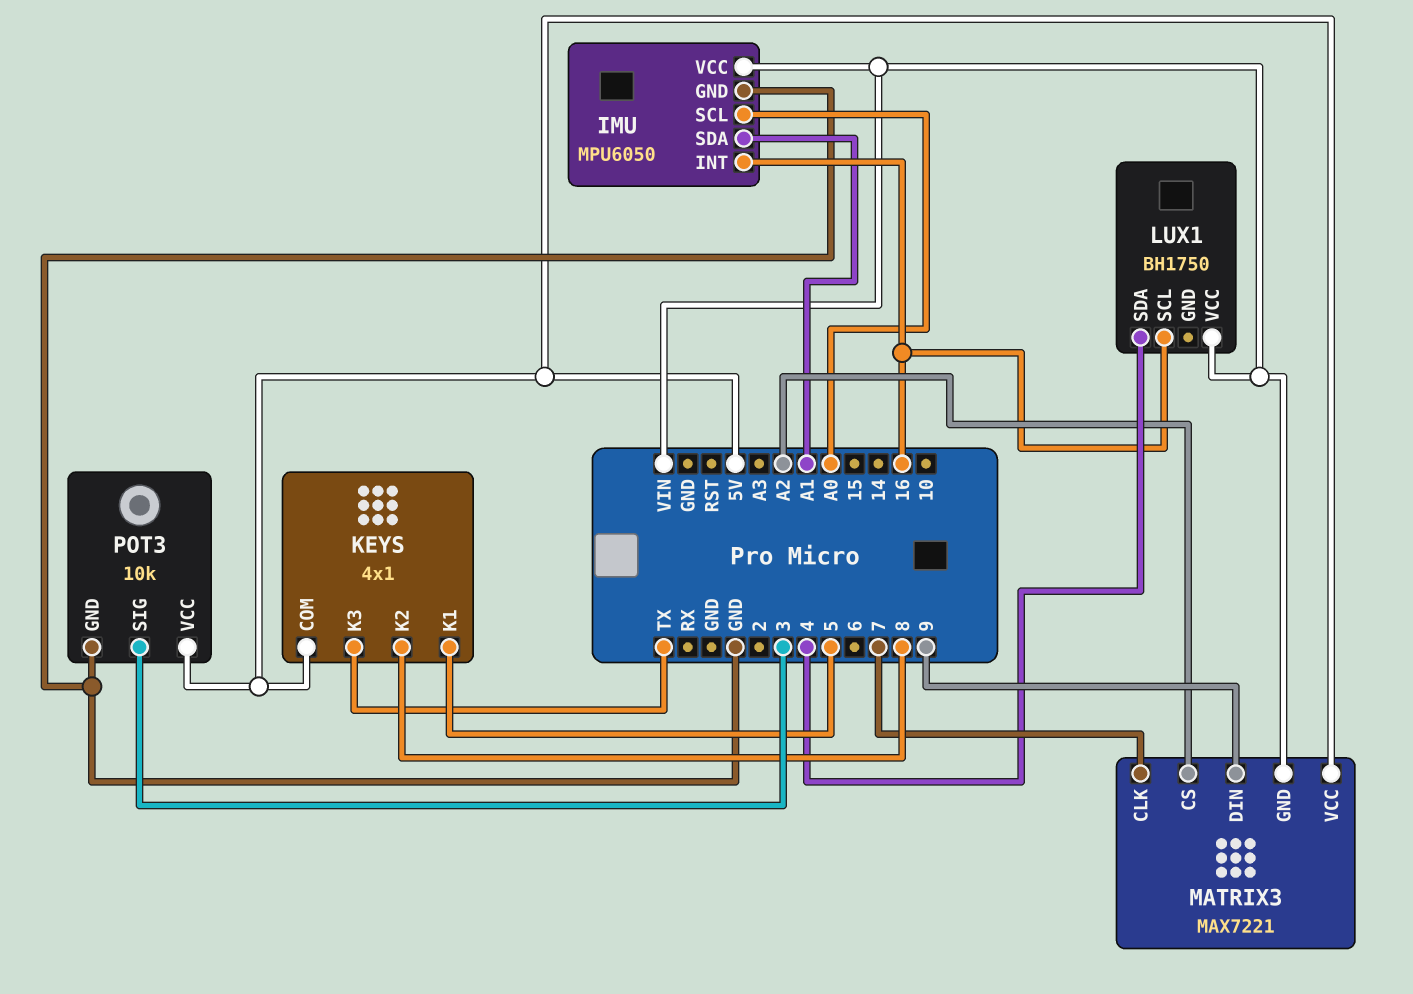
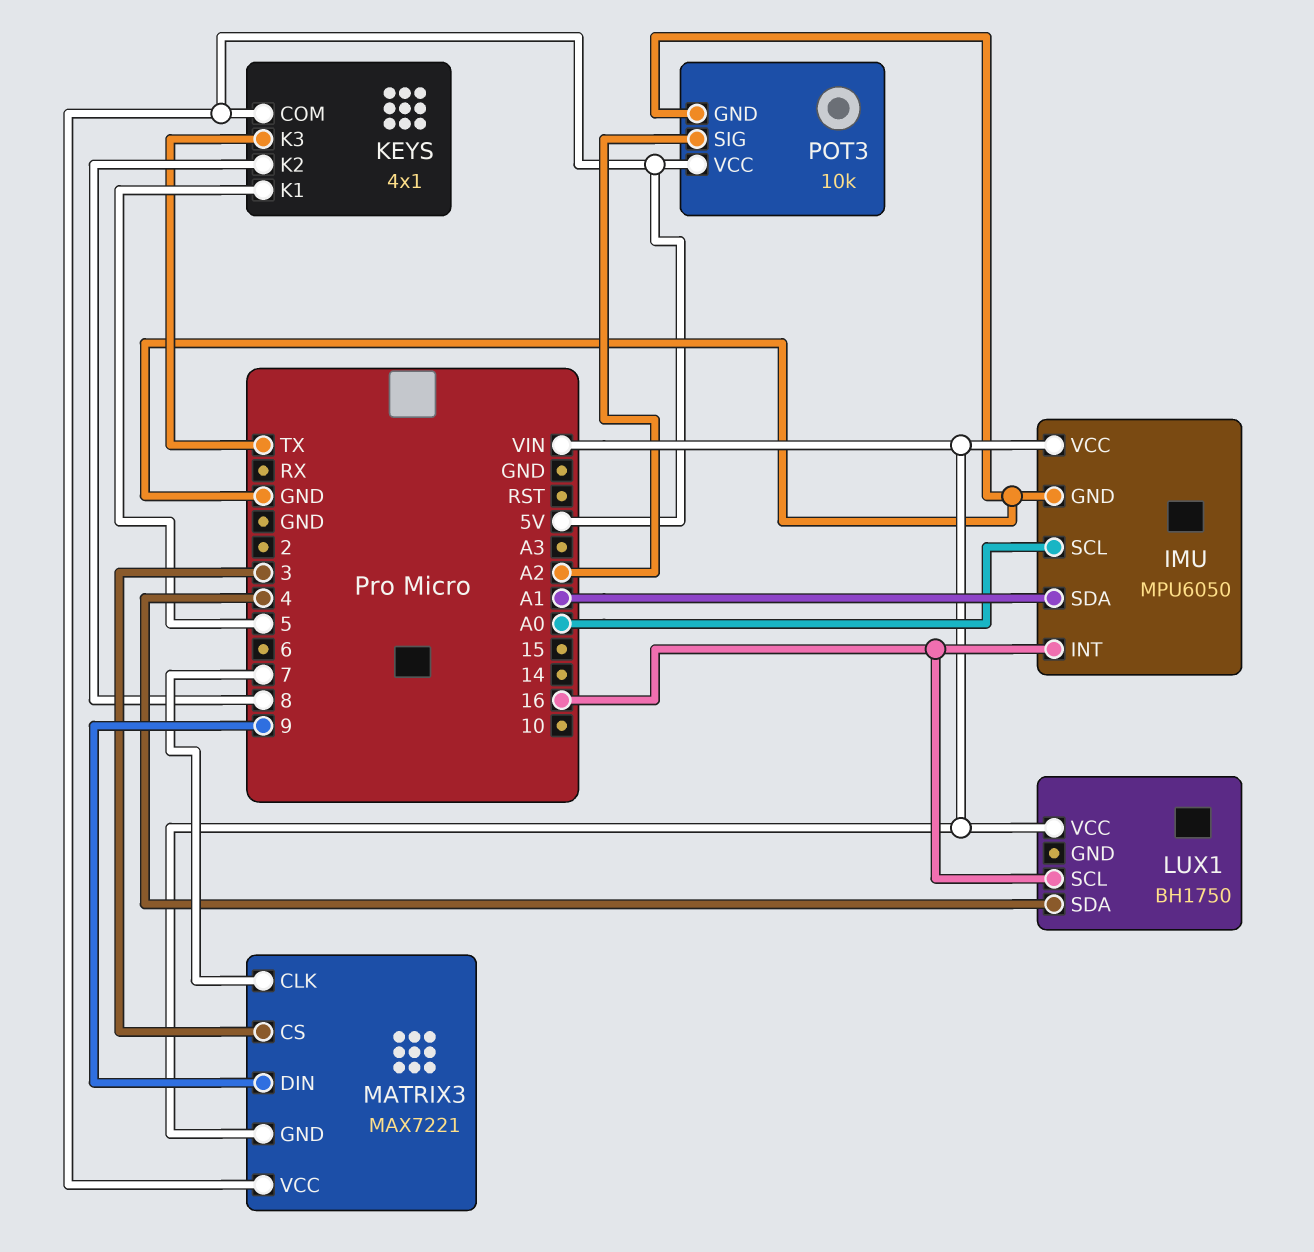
MATRIX3 pin CS: A2 -> 3
POT3 pin SIG: 3 -> A2

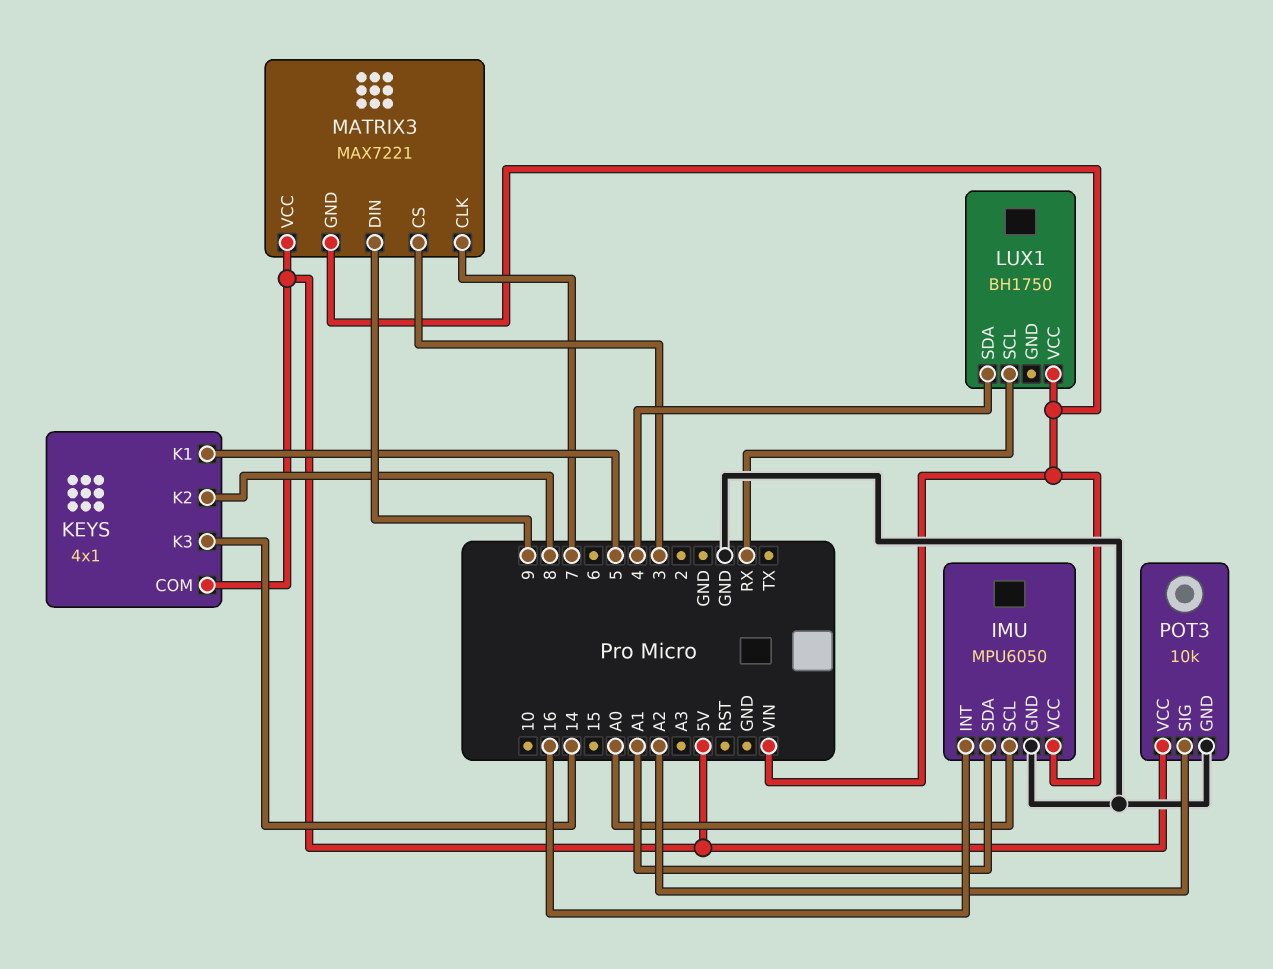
KEYS pin K3: TX -> 14
LUX1 pin SCL: 16 -> RX

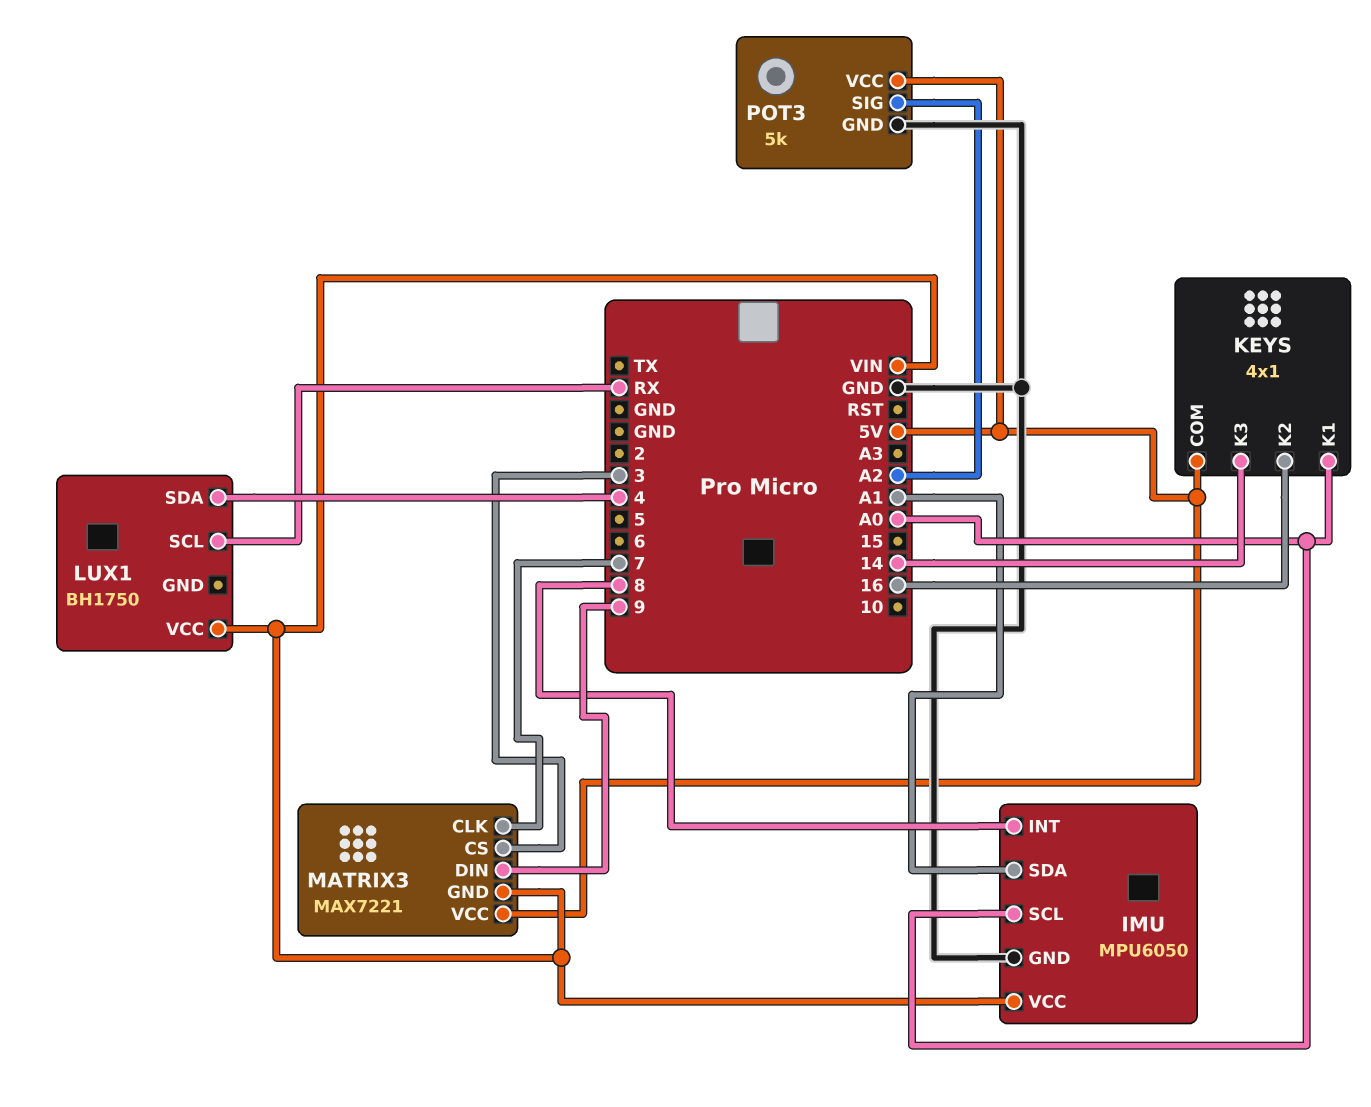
IMU pin INT: 16 -> 8
KEYS pin K1: 5 -> A0
KEYS pin K2: 8 -> 16
POT3: 10k -> 5k

